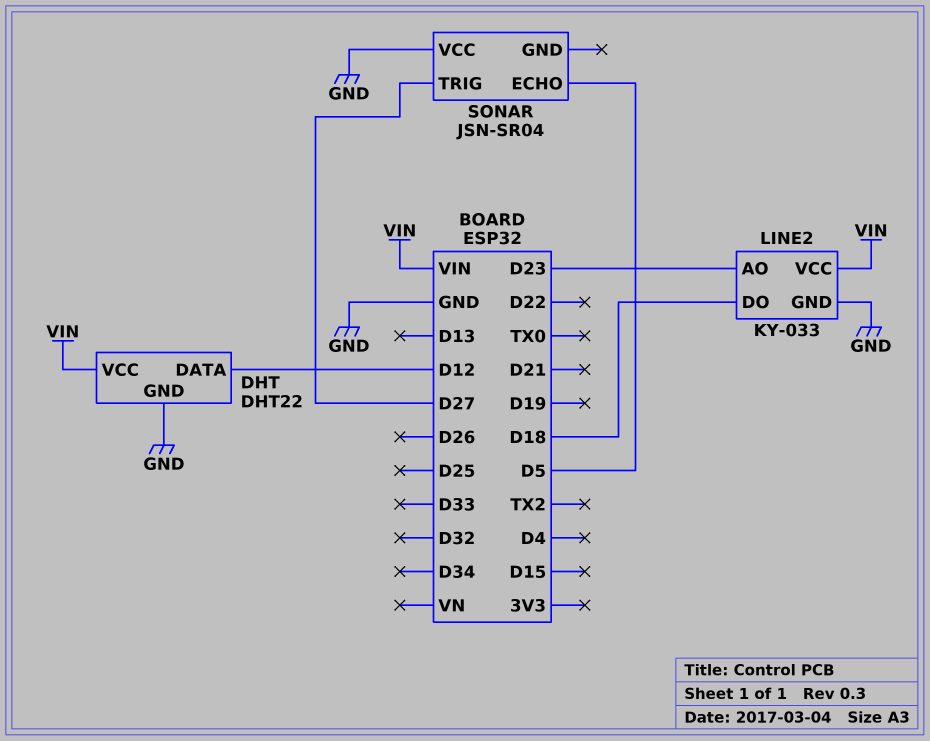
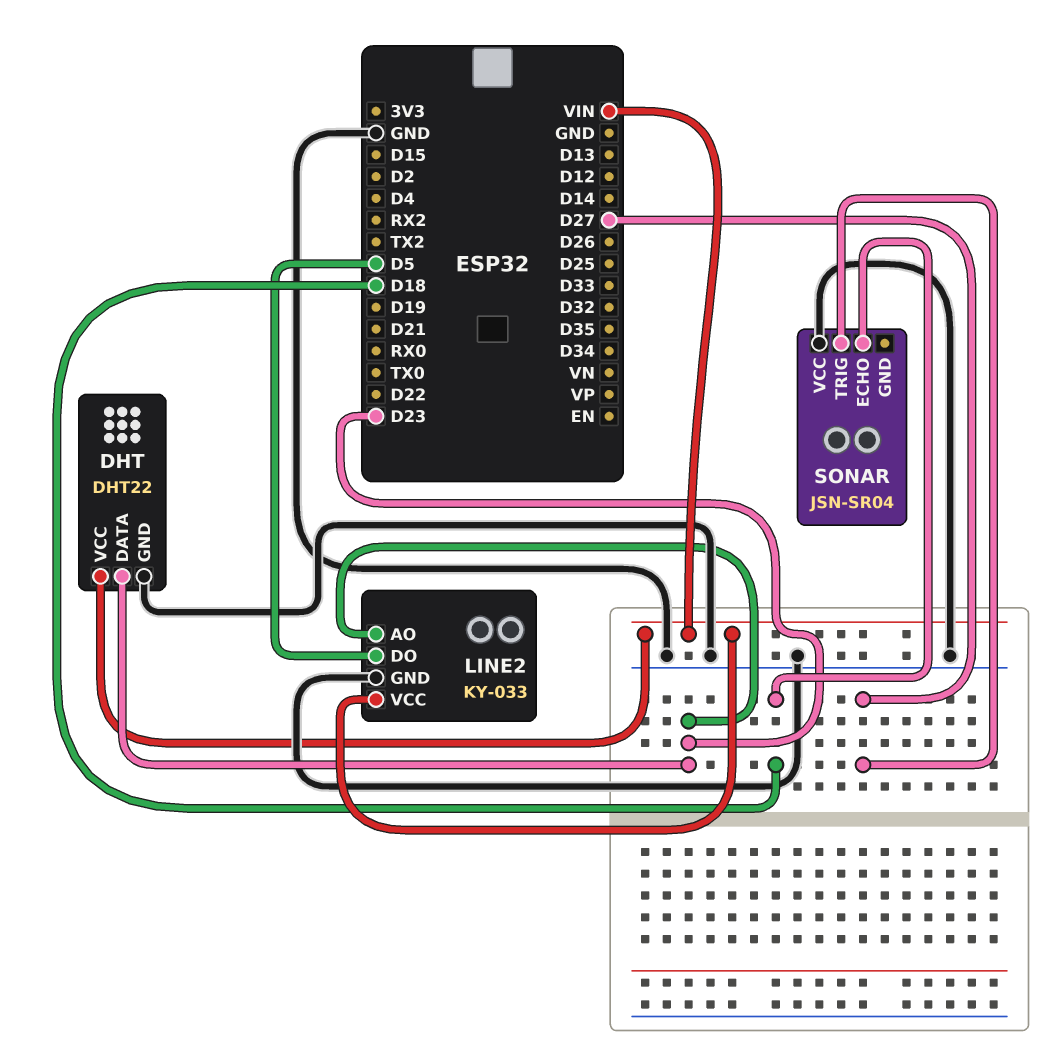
DHT pin DATA: D12 -> D23
LINE2 pin DO: D18 -> D5
SONAR pin ECHO: D5 -> D18

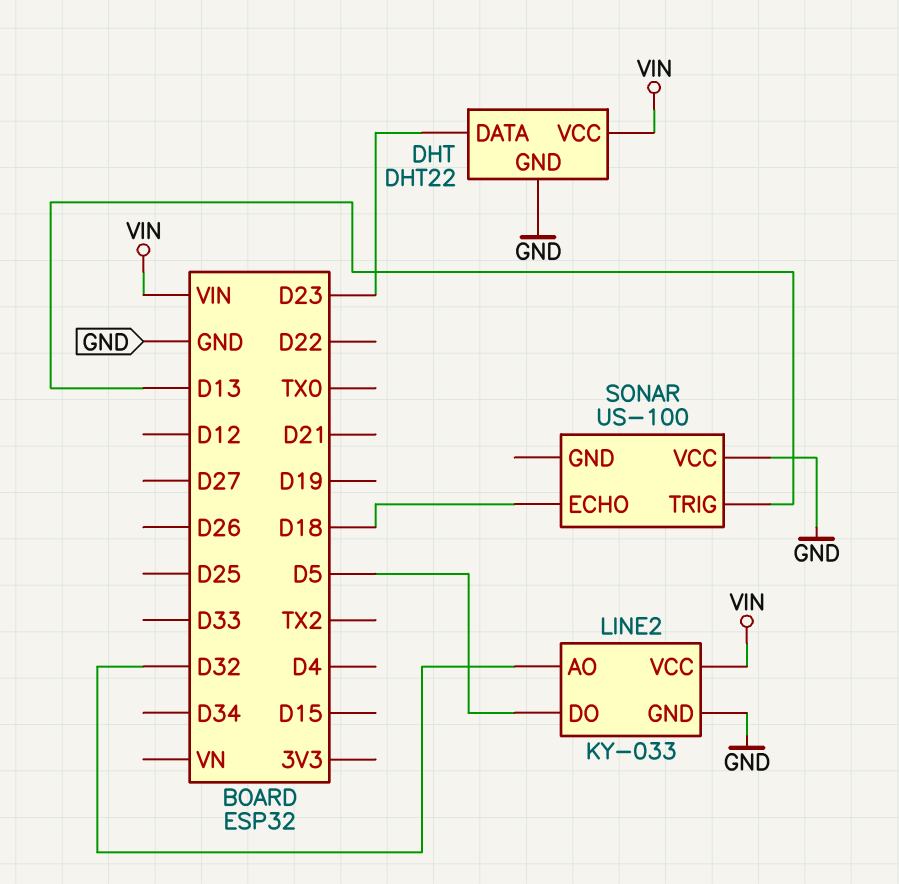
LINE2 pin AO: D23 -> D32
SONAR: JSN-SR04 -> US-100
SONAR pin TRIG: D27 -> D13

